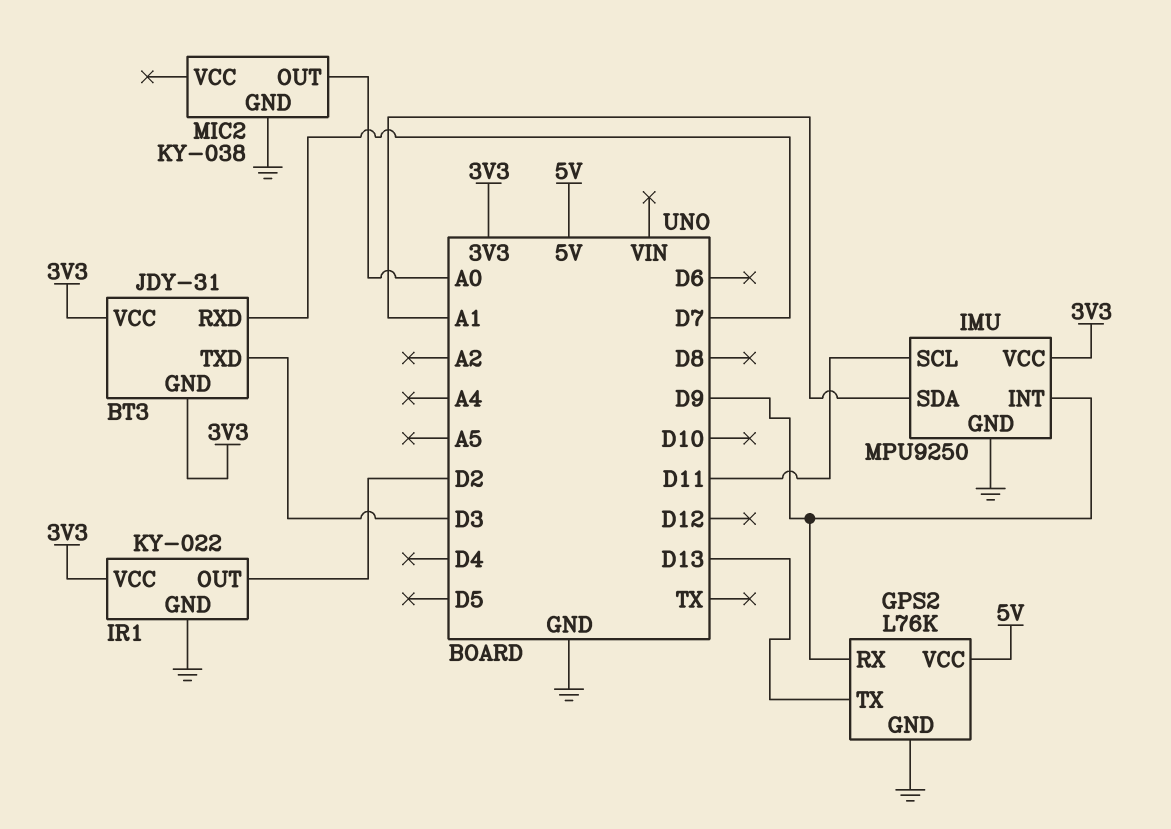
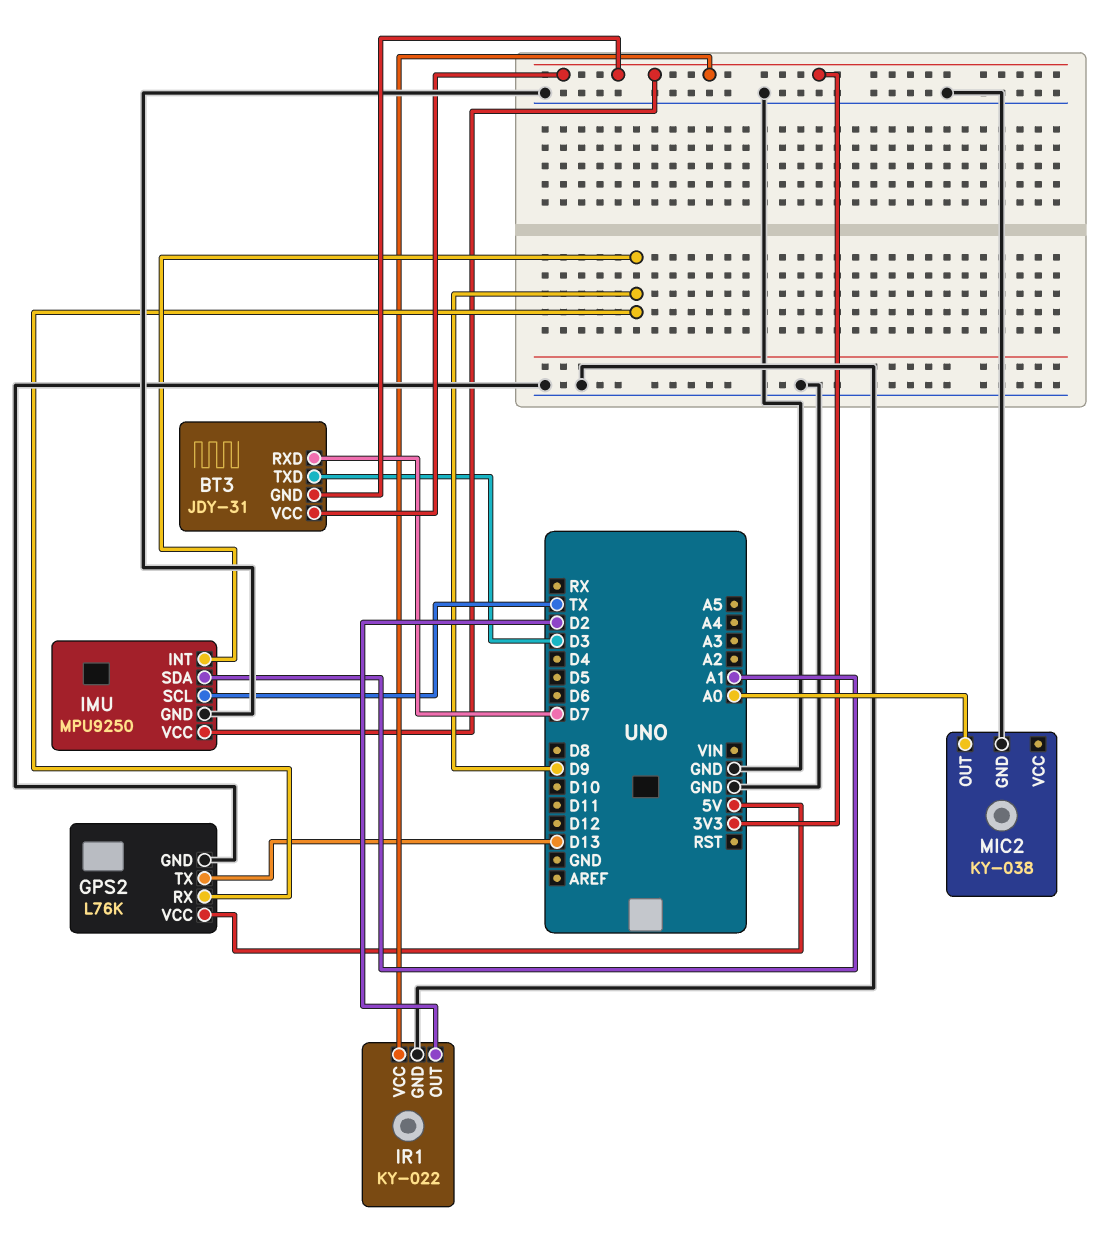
IMU pin SCL: D11 -> TX

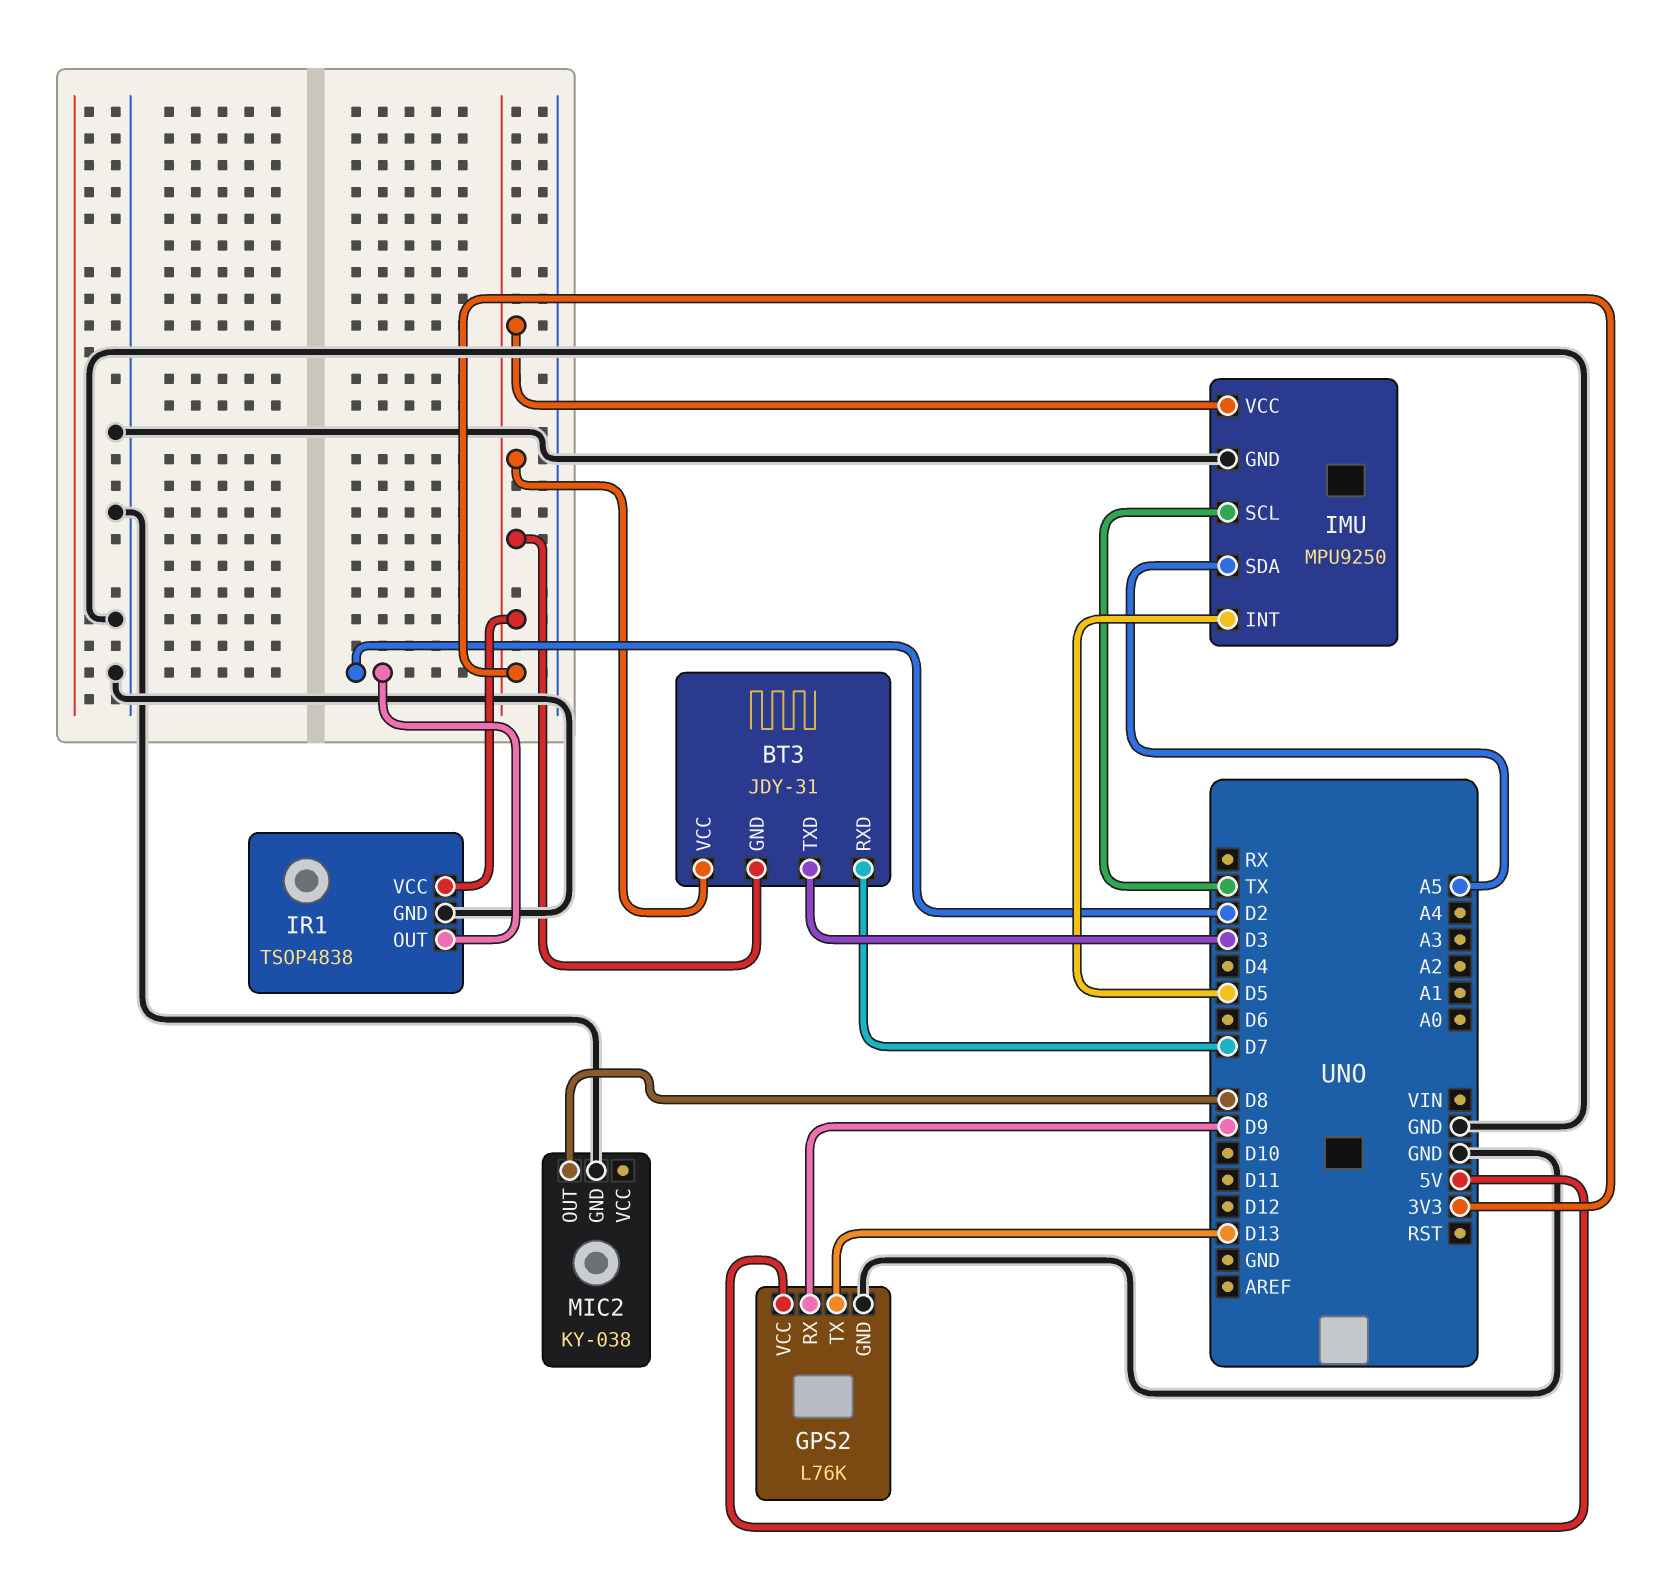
IMU pin INT: D9 -> D5
IMU pin SDA: A1 -> A5
IR1: KY-022 -> TSOP4838
MIC2 pin OUT: A0 -> D8

